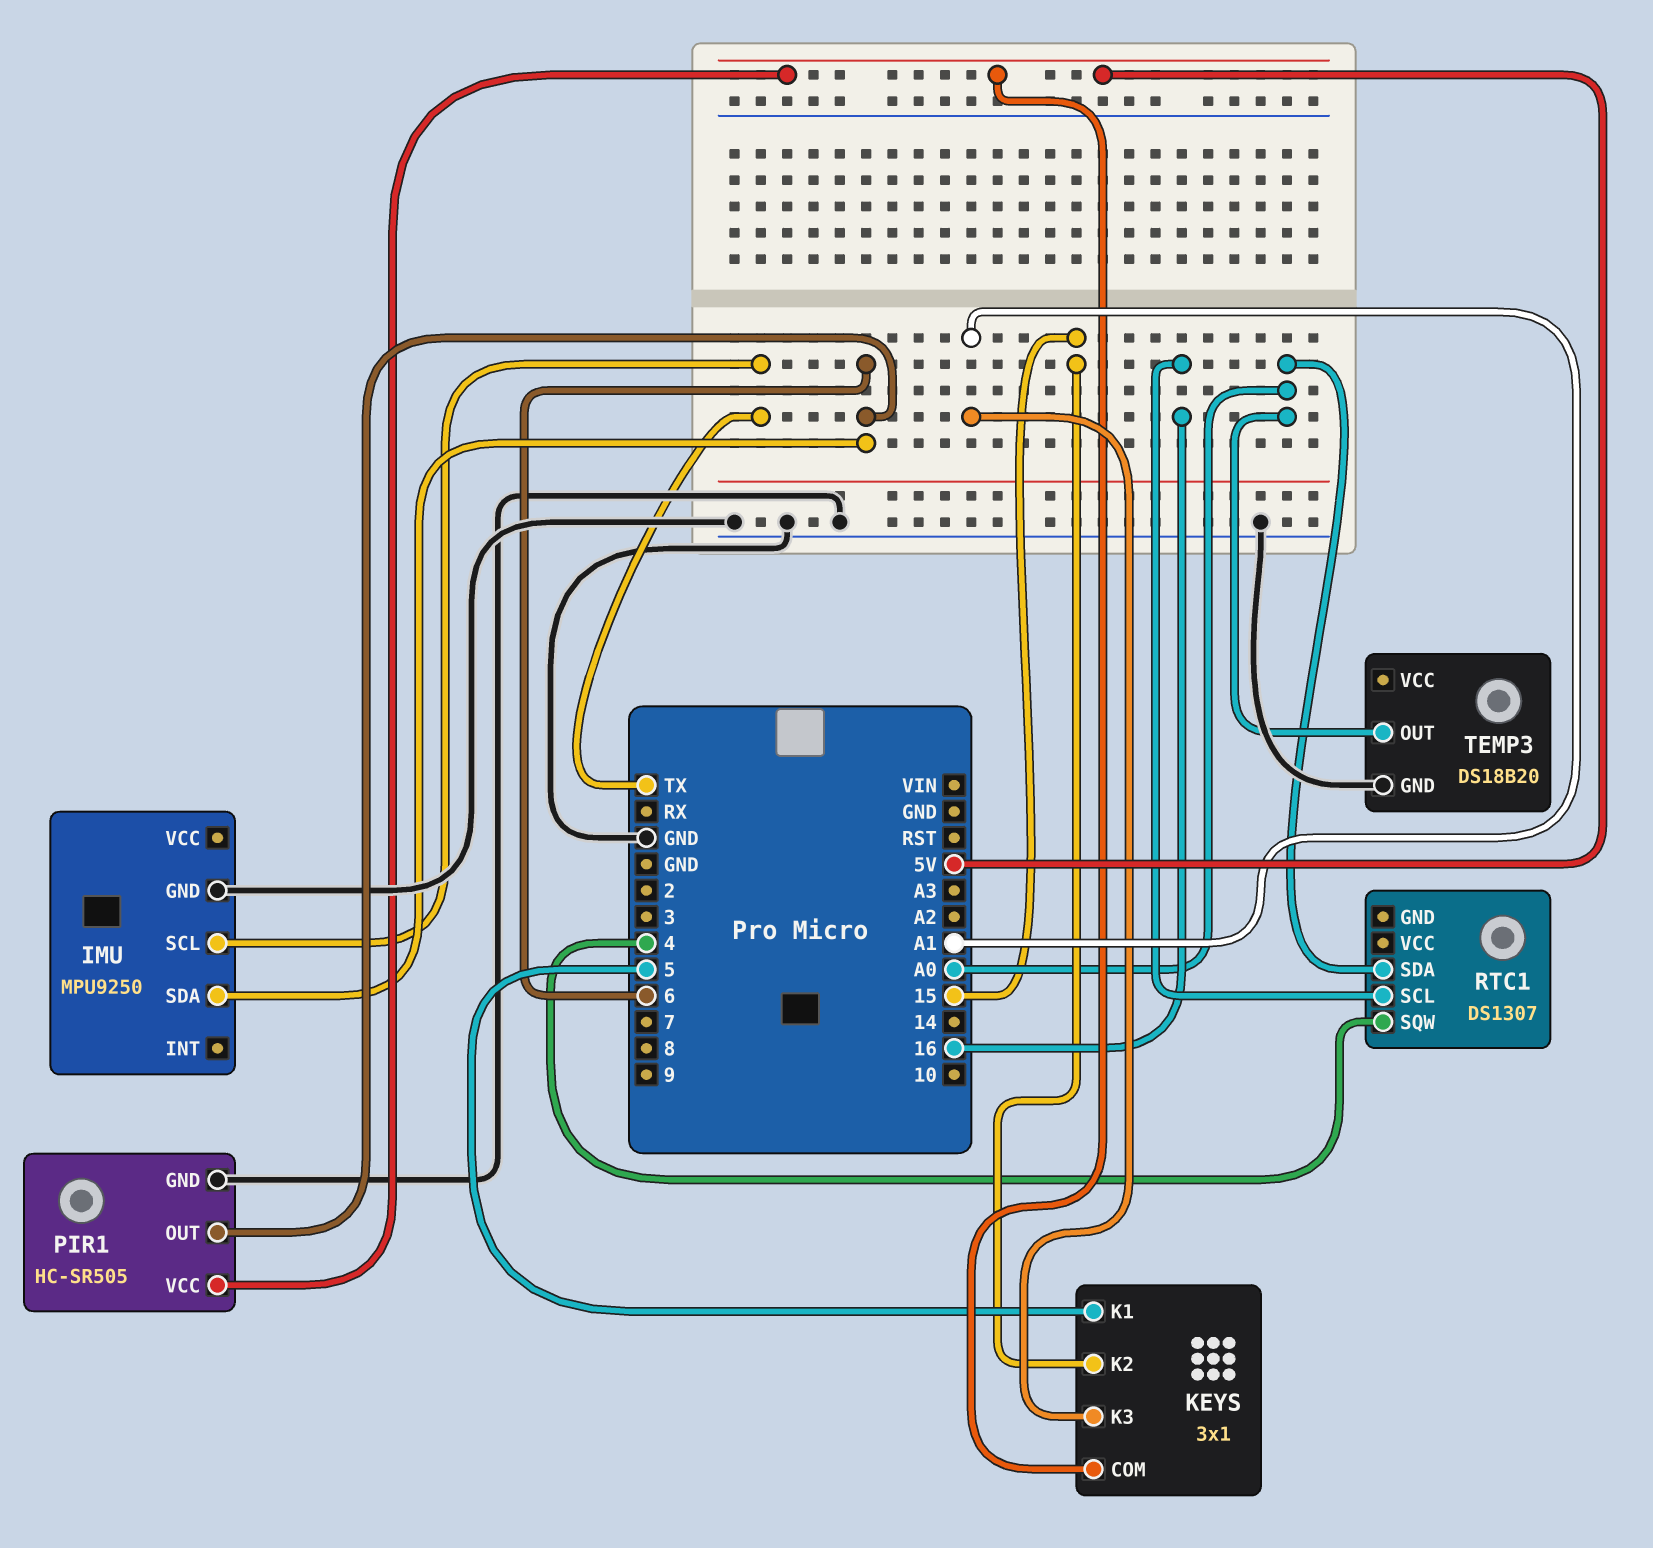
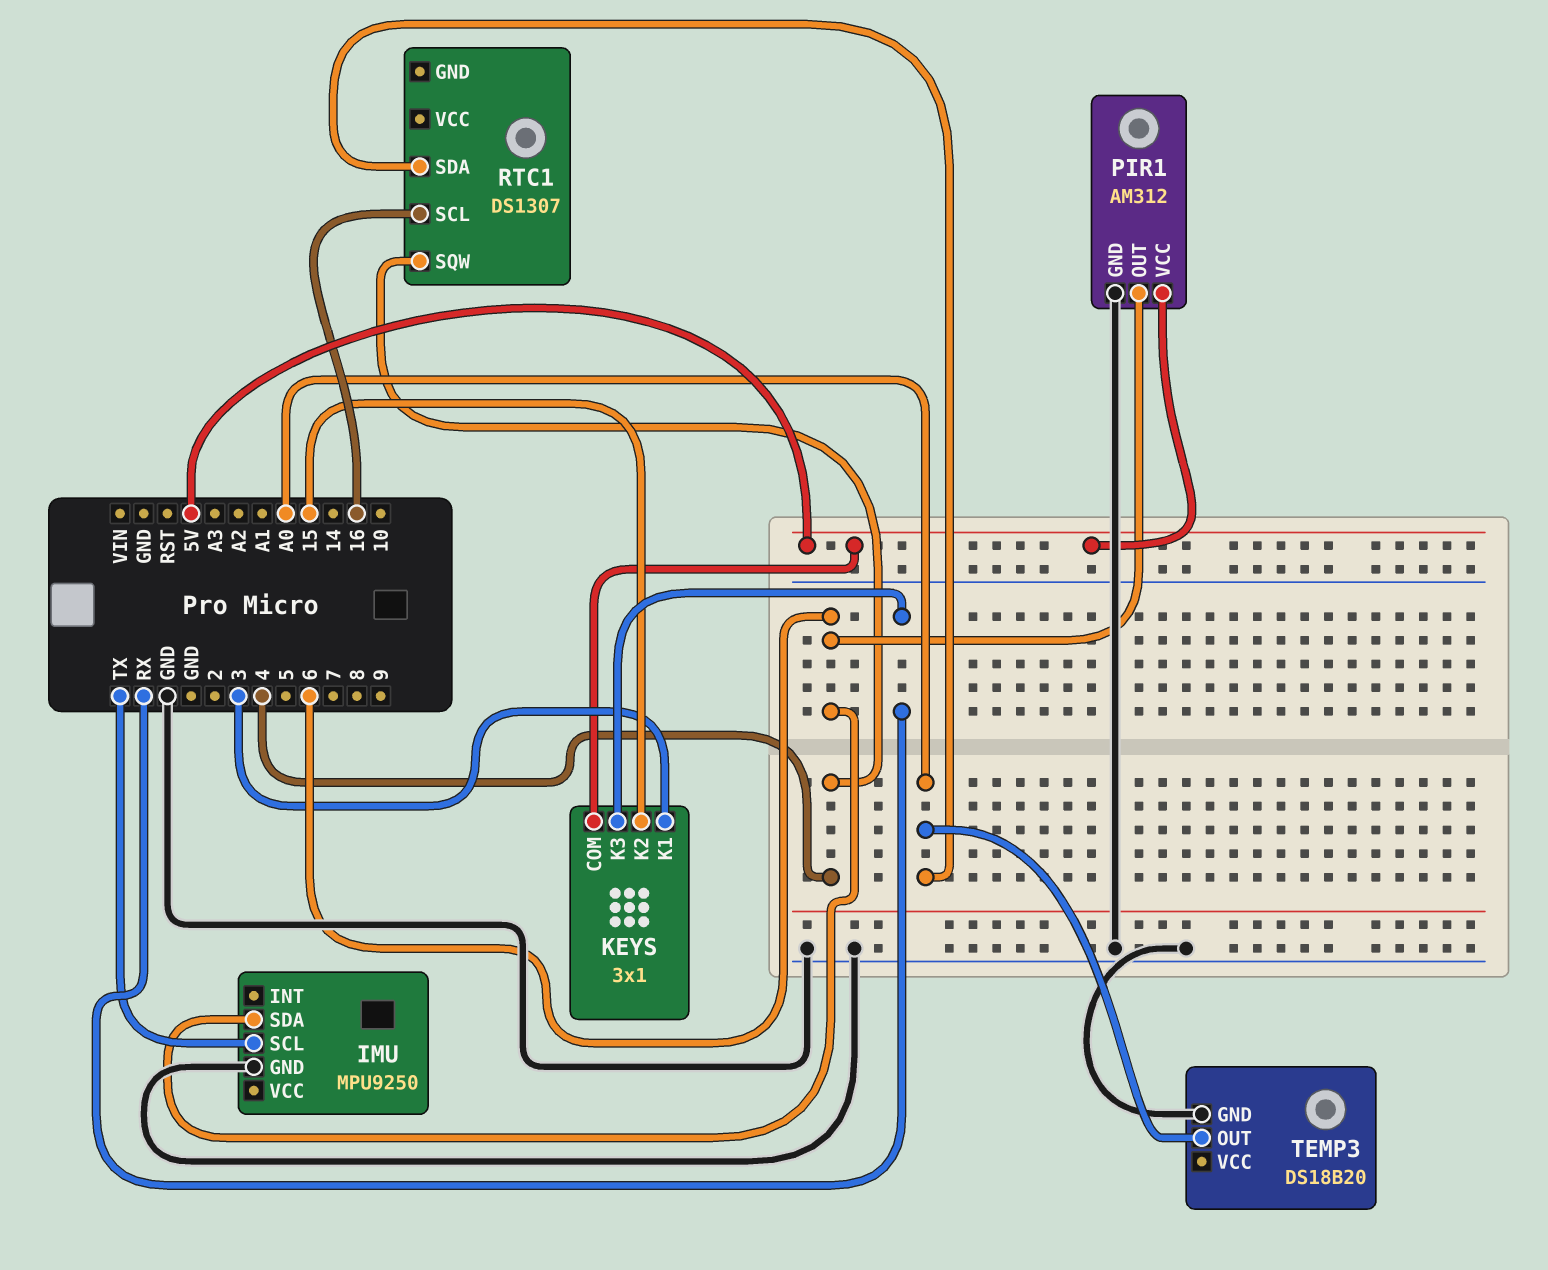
KEYS pin K1: 5 -> 3
KEYS pin K3: A1 -> RX
PIR1: HC-SR505 -> AM312

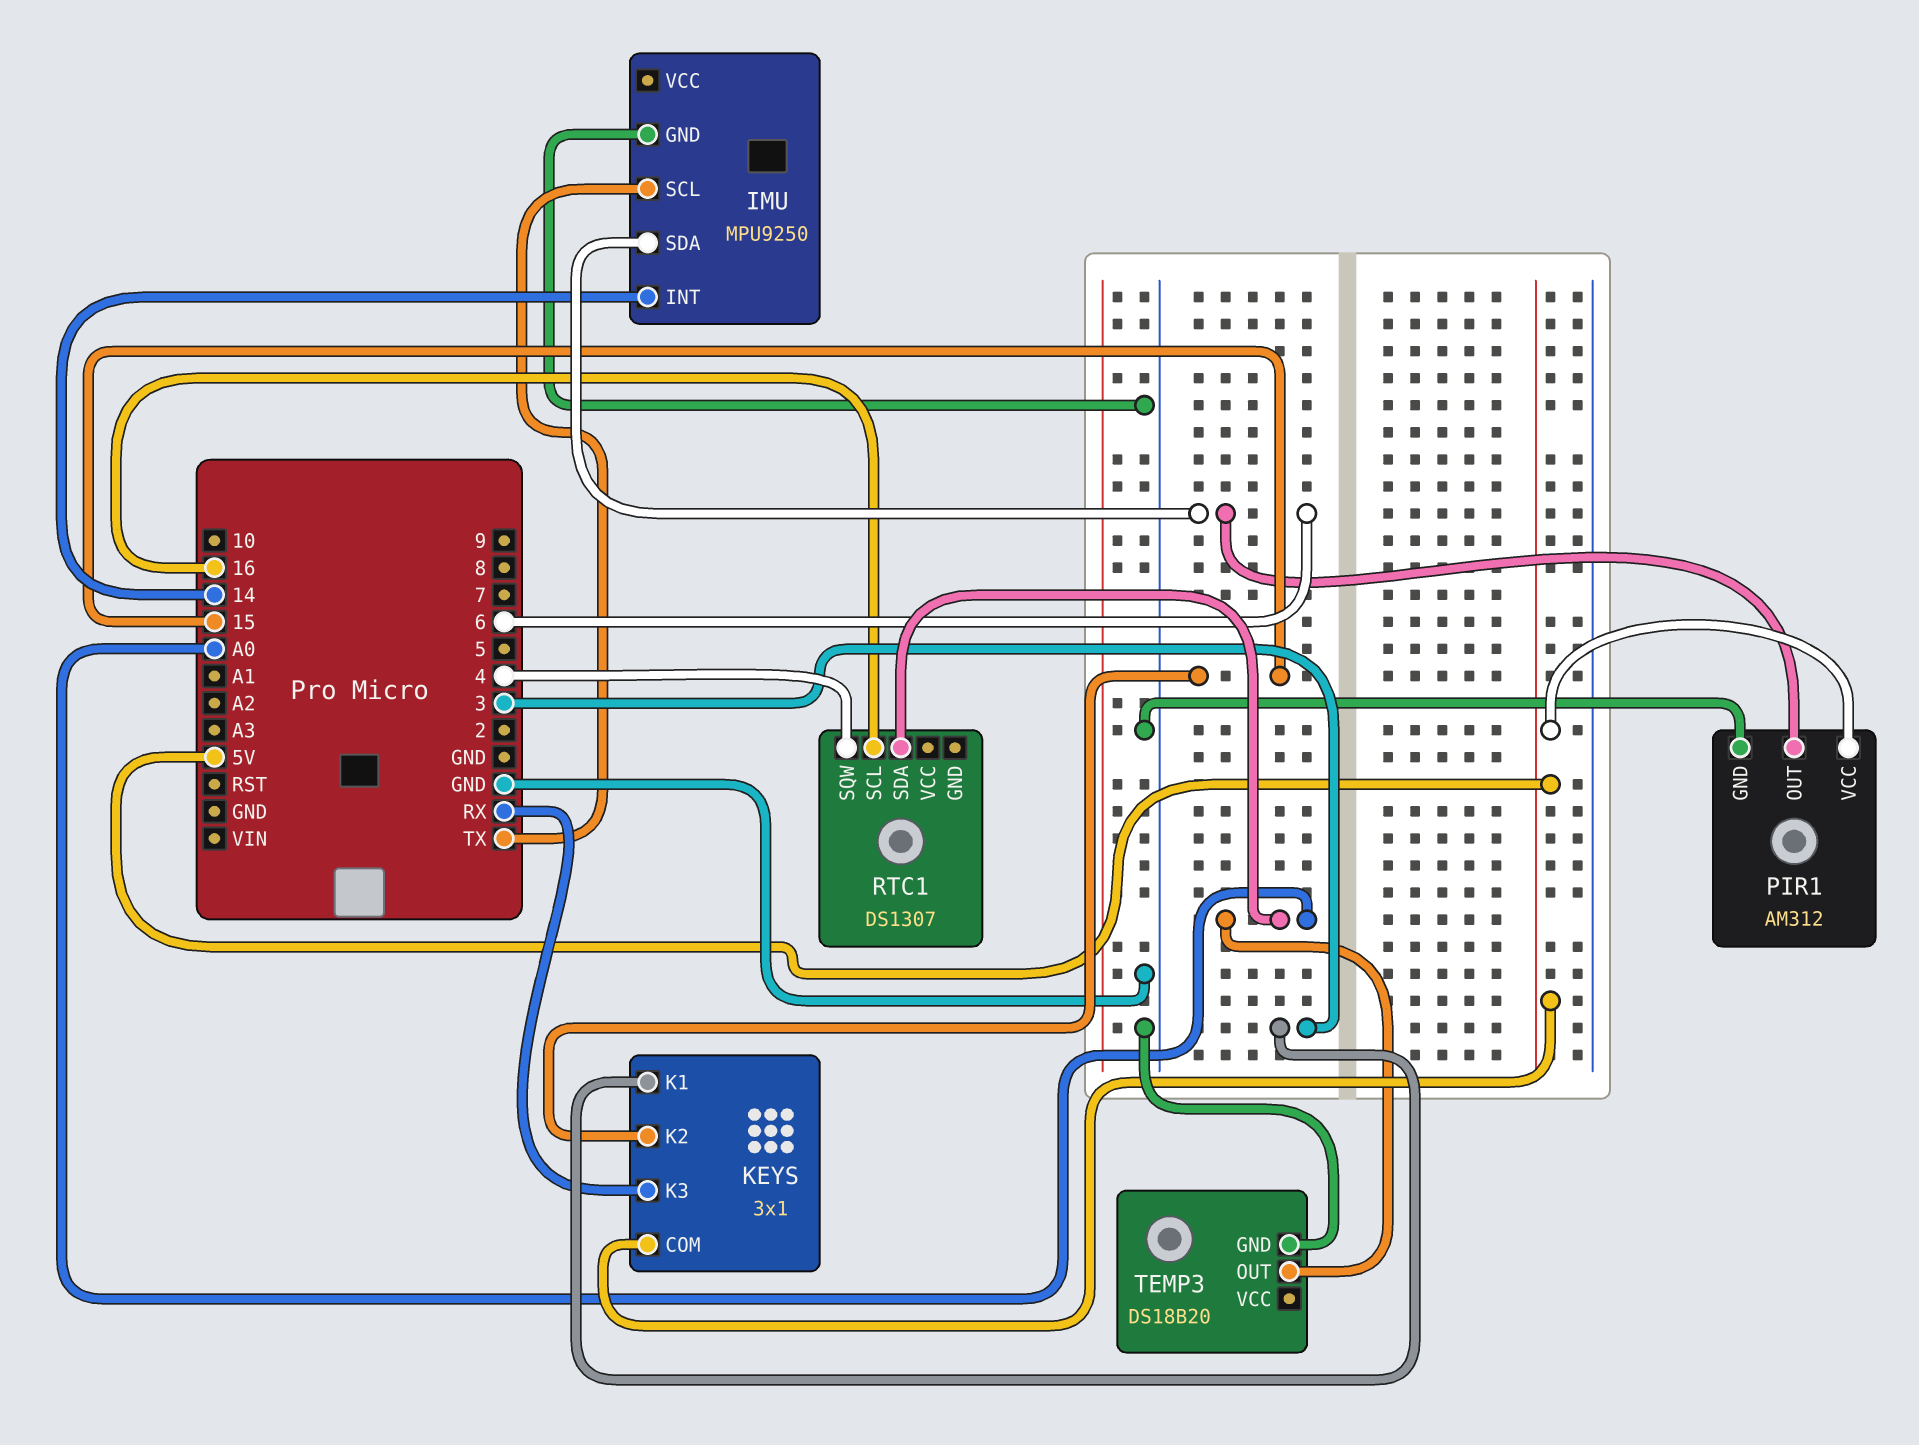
IMU pin INT: none -> 14

